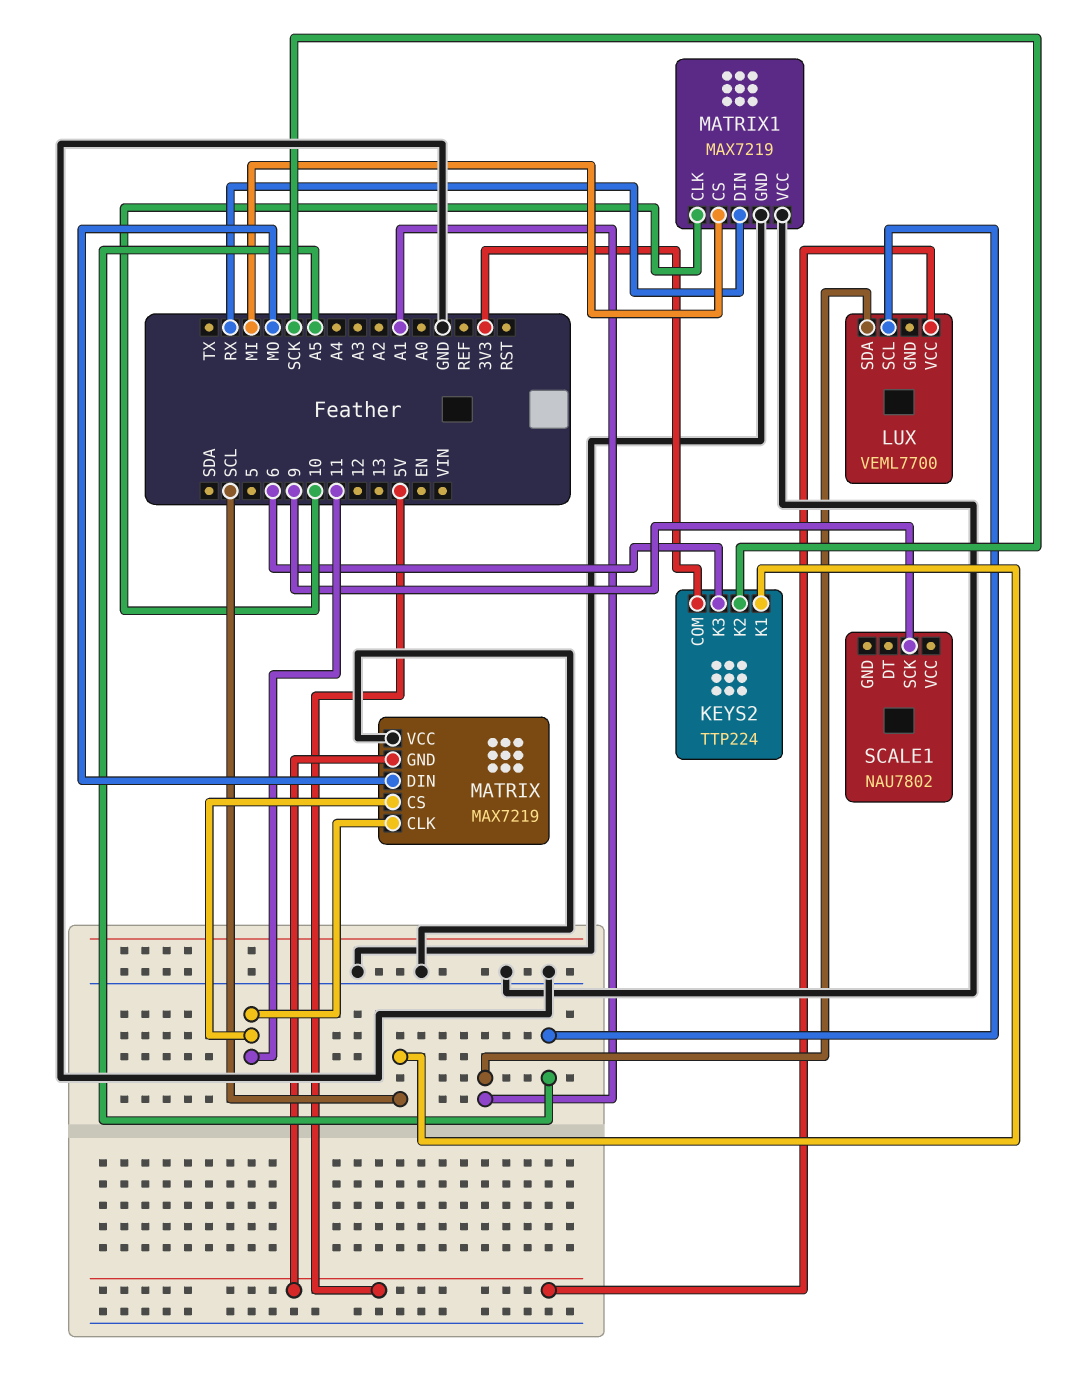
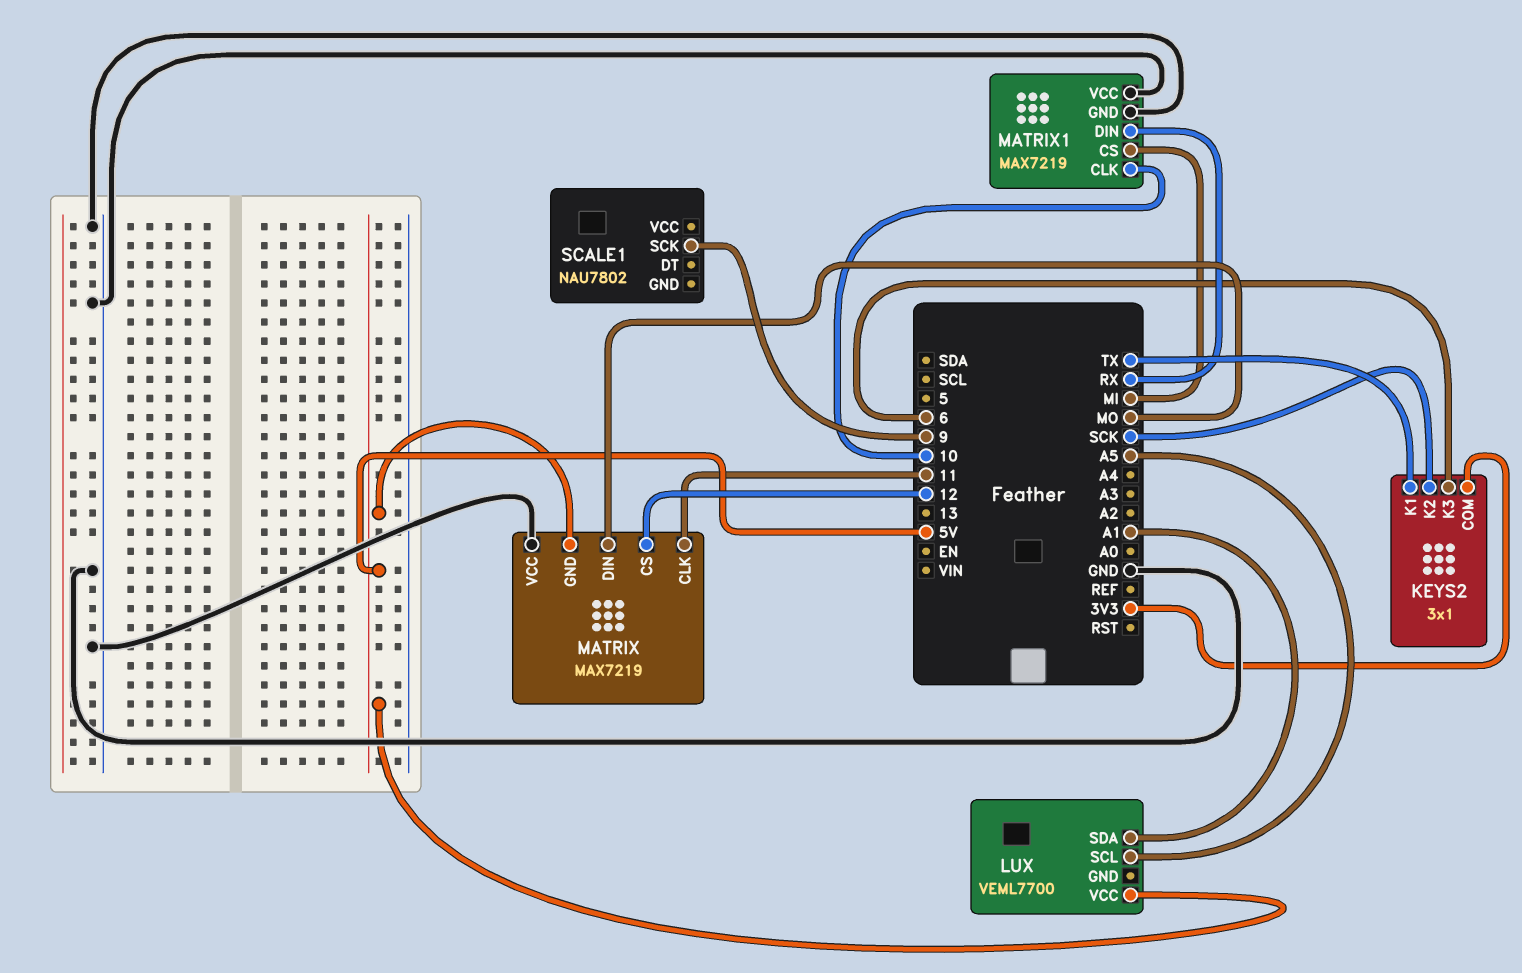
KEYS2: TTP224 -> 3x1
KEYS2 pin K1: SCL -> TX
MATRIX pin CS: 11 -> 12

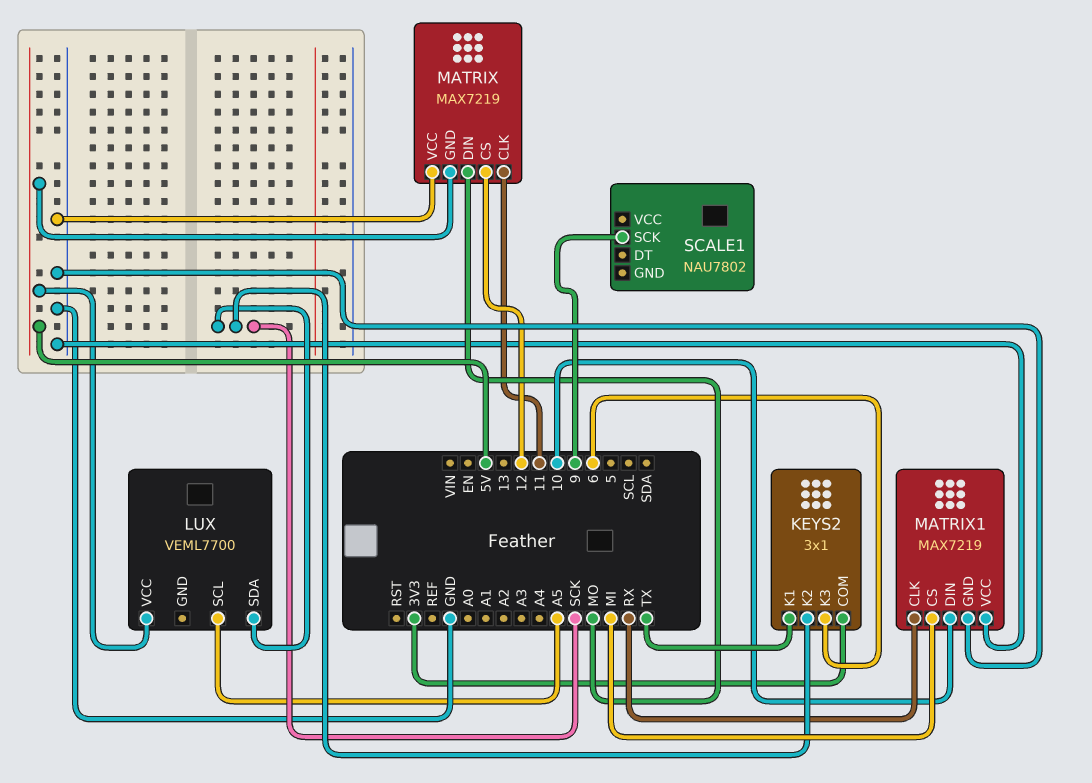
LUX pin SDA: A1 -> SCK
MATRIX1 pin CLK: 10 -> RX
MATRIX1 pin DIN: RX -> 10

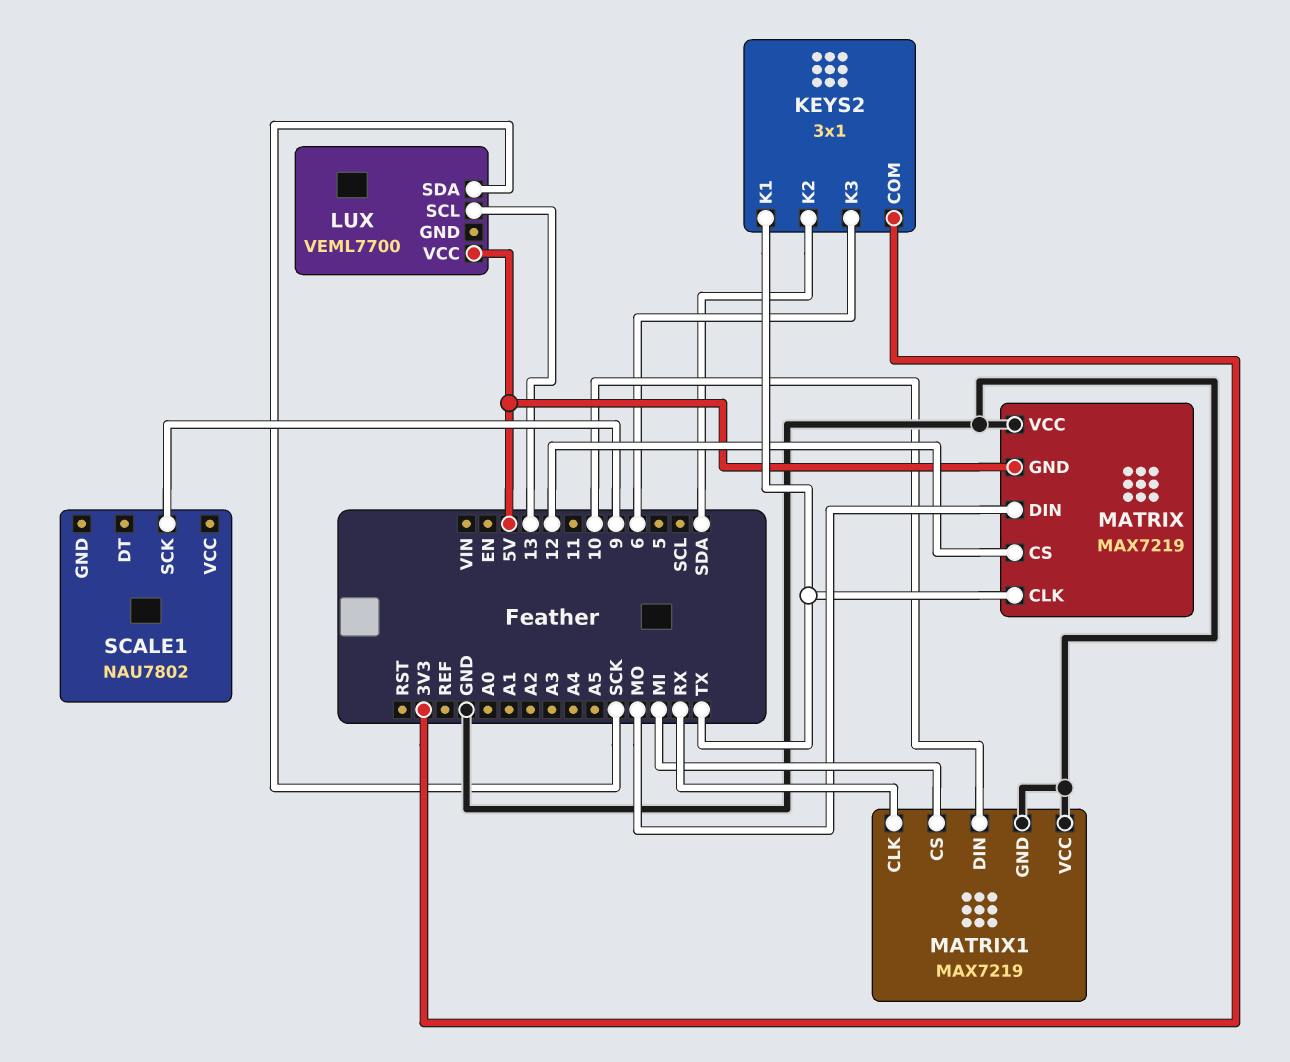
KEYS2 pin K2: SCK -> SDA
LUX pin SCL: A5 -> 13
MATRIX pin CLK: 11 -> TX

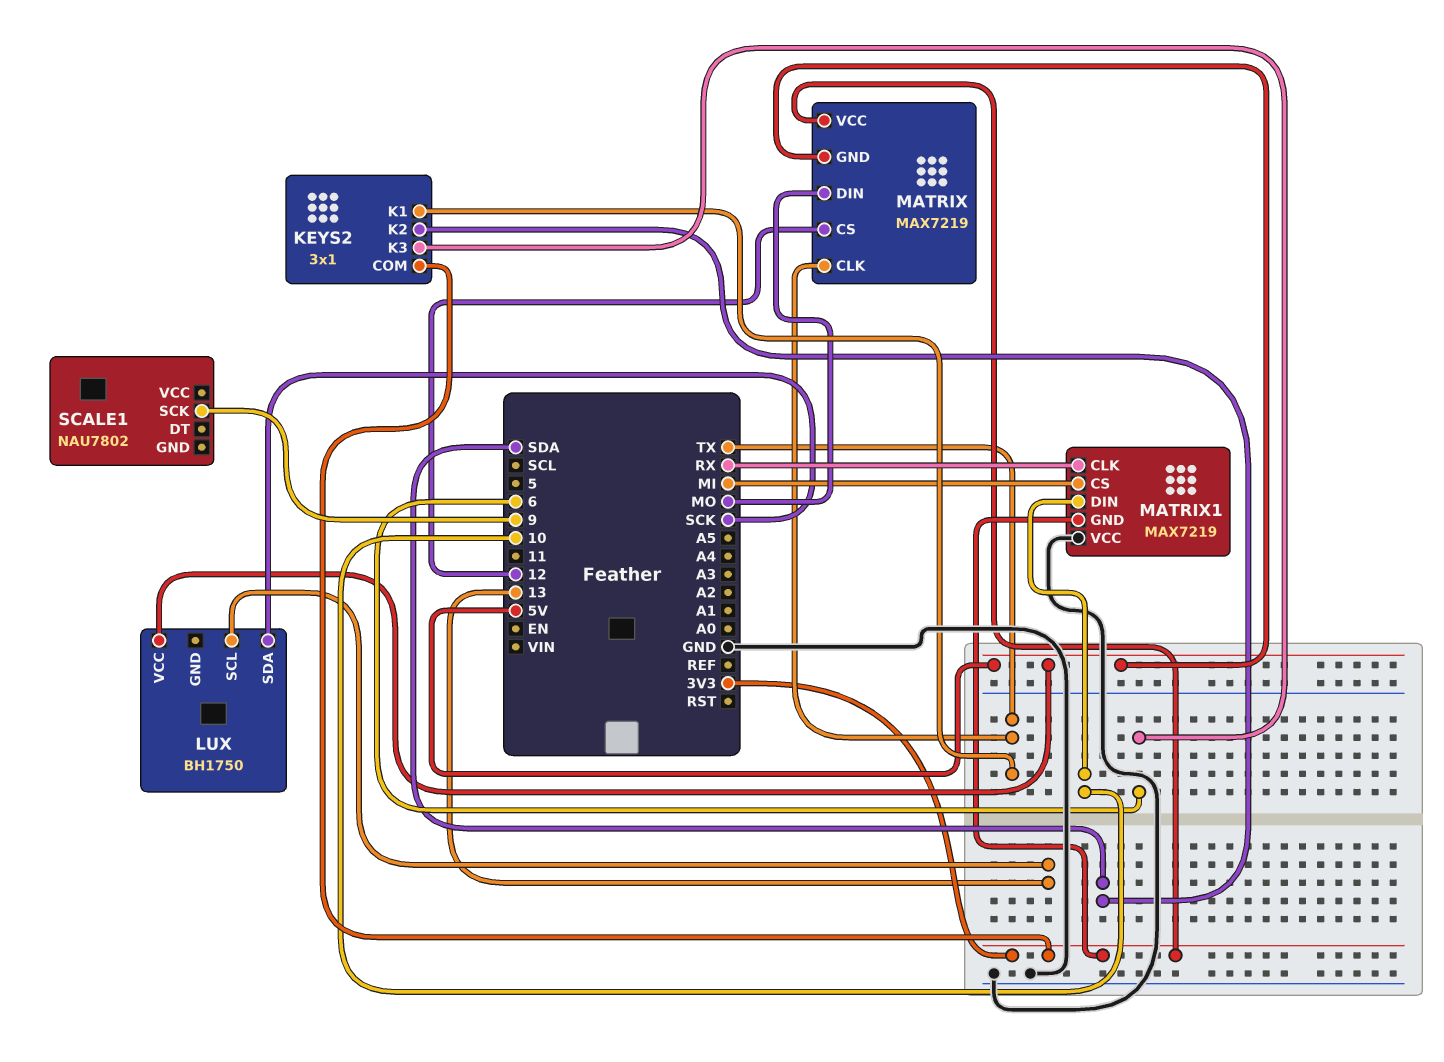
LUX: VEML7700 -> BH1750
MATRIX pin VCC: GND -> 3V3
MATRIX1 pin GND: GND -> 3V3

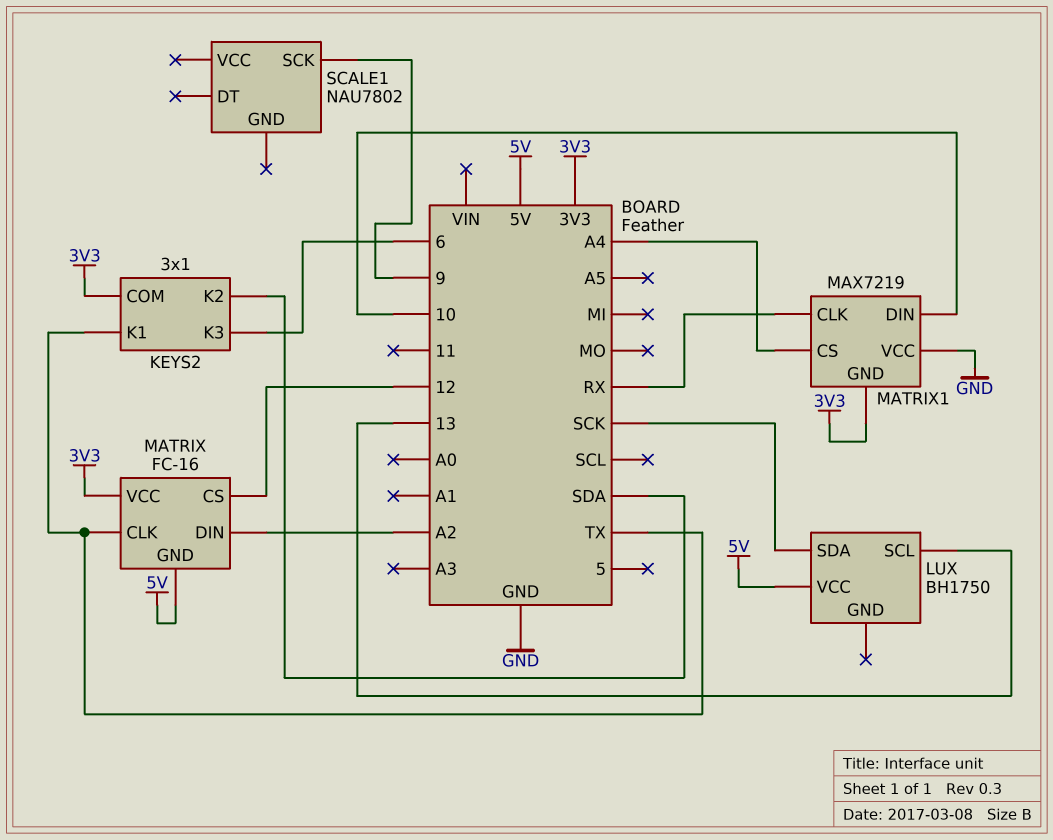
MATRIX: MAX7219 -> FC-16
MATRIX pin DIN: MO -> A2
MATRIX1 pin CS: MI -> A4

